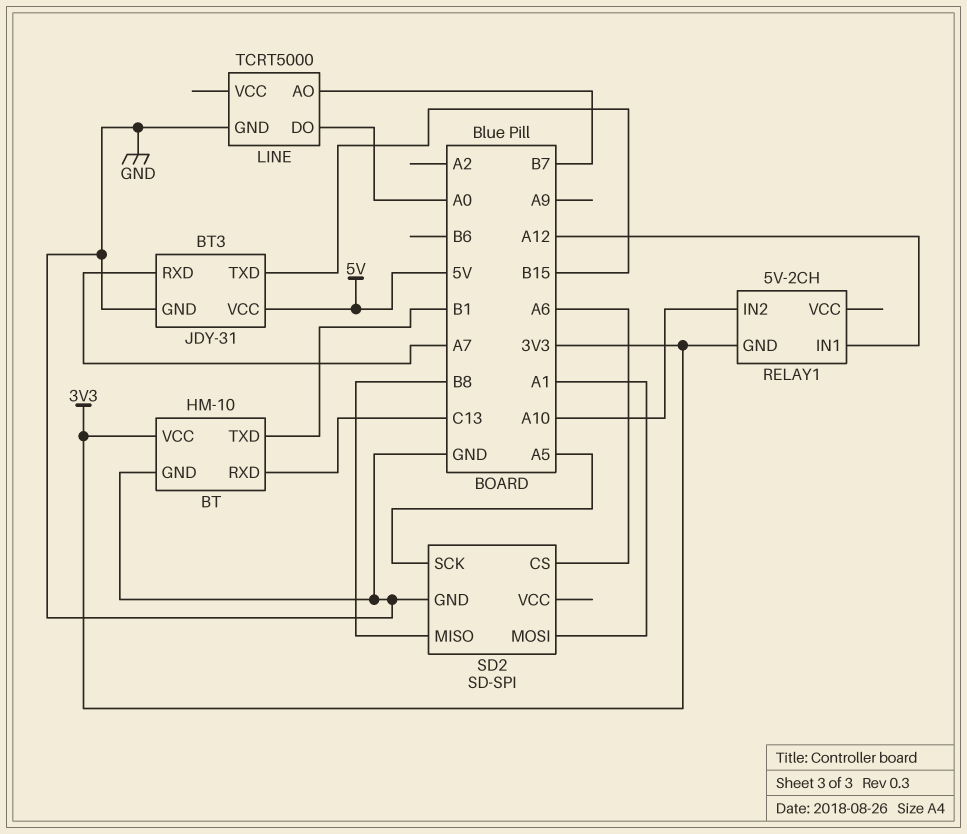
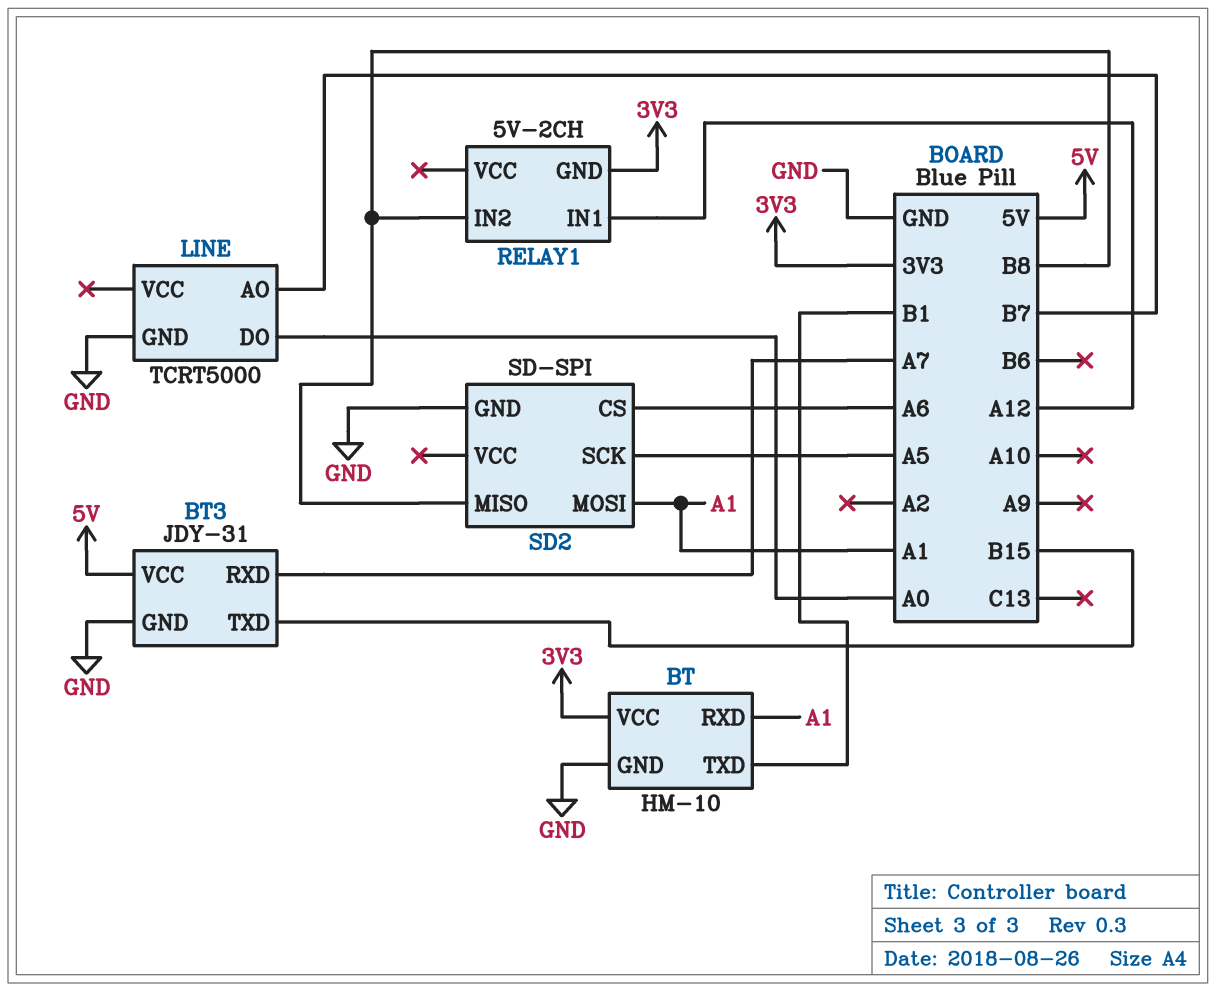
BT pin RXD: C13 -> A1
RELAY1 pin IN2: A10 -> B8

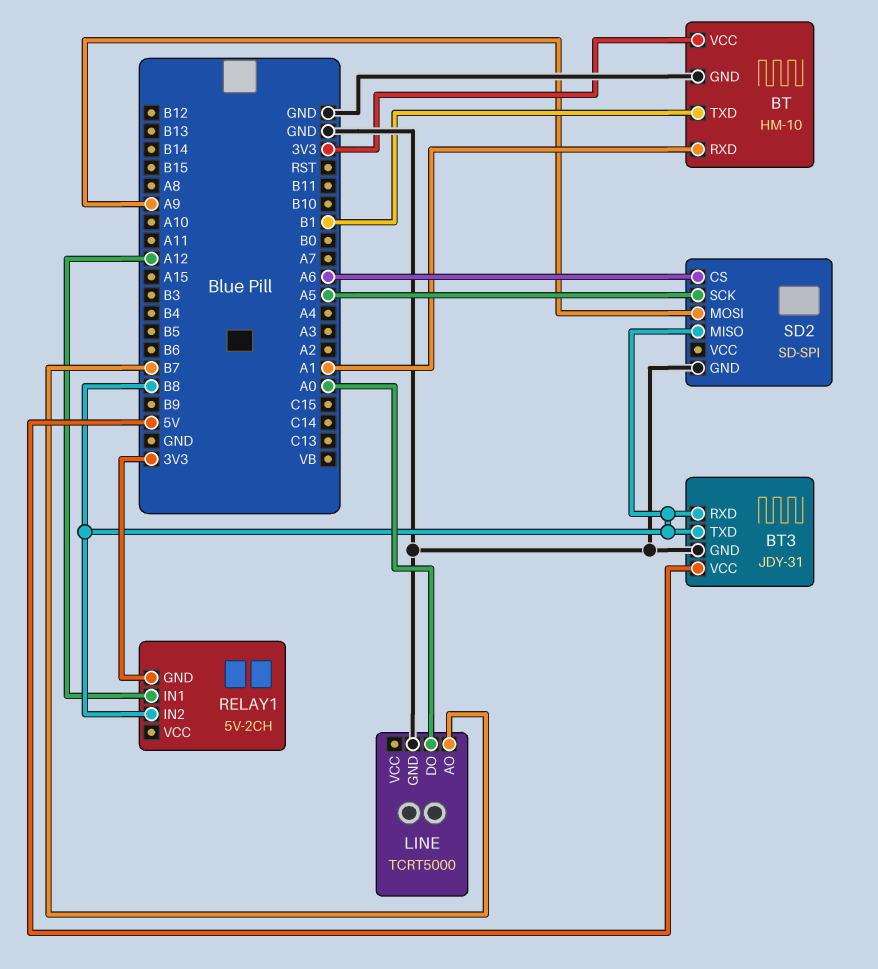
BT3 pin RXD: A7 -> B8
BT3 pin TXD: B15 -> B8
SD2 pin MOSI: A1 -> A9

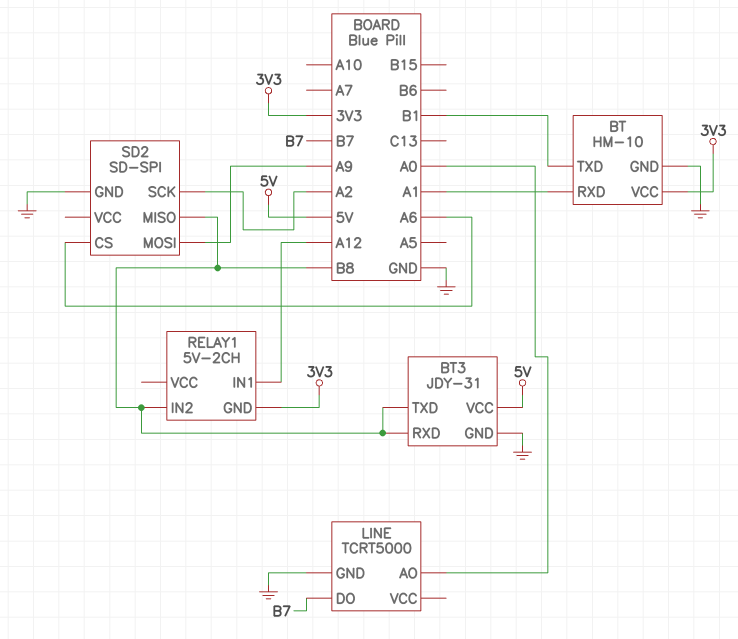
LINE pin AO: B7 -> A0
LINE pin DO: A0 -> B7
SD2 pin SCK: A5 -> A2

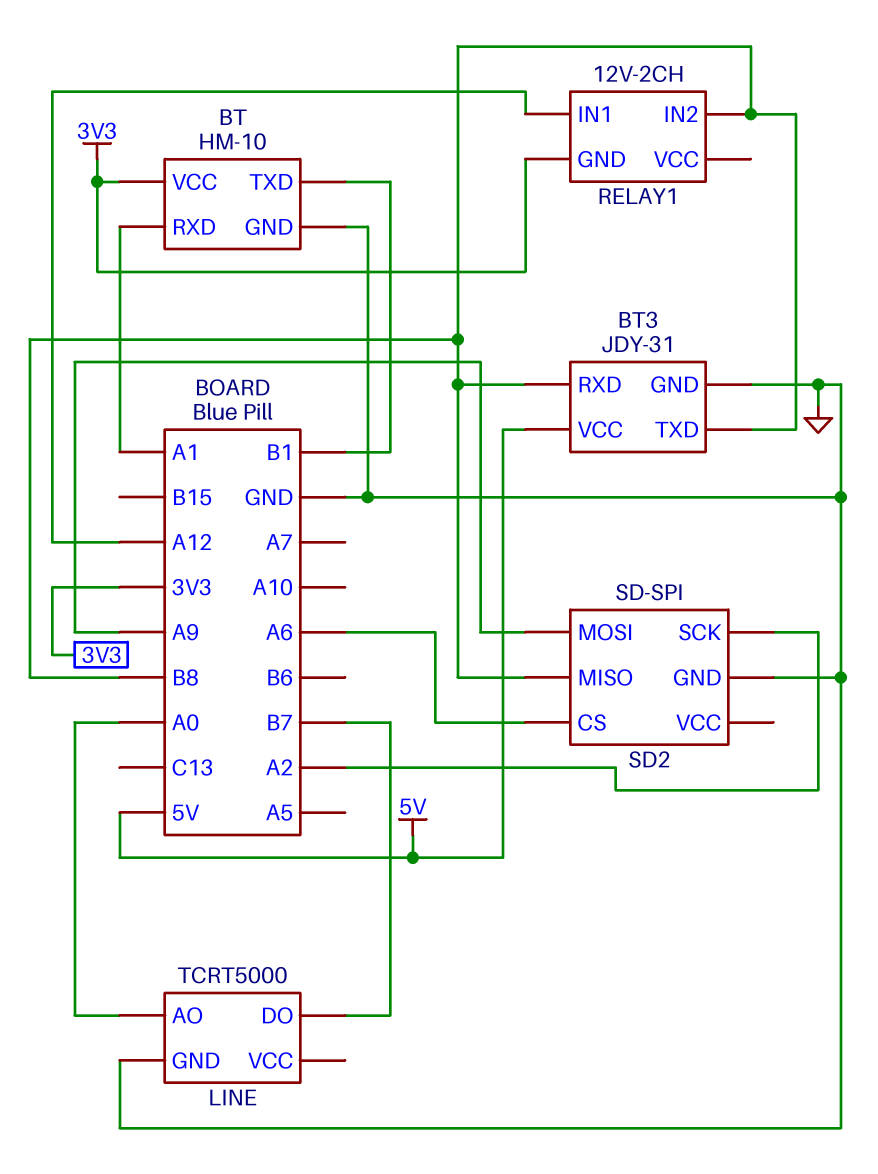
RELAY1: 5V-2CH -> 12V-2CH

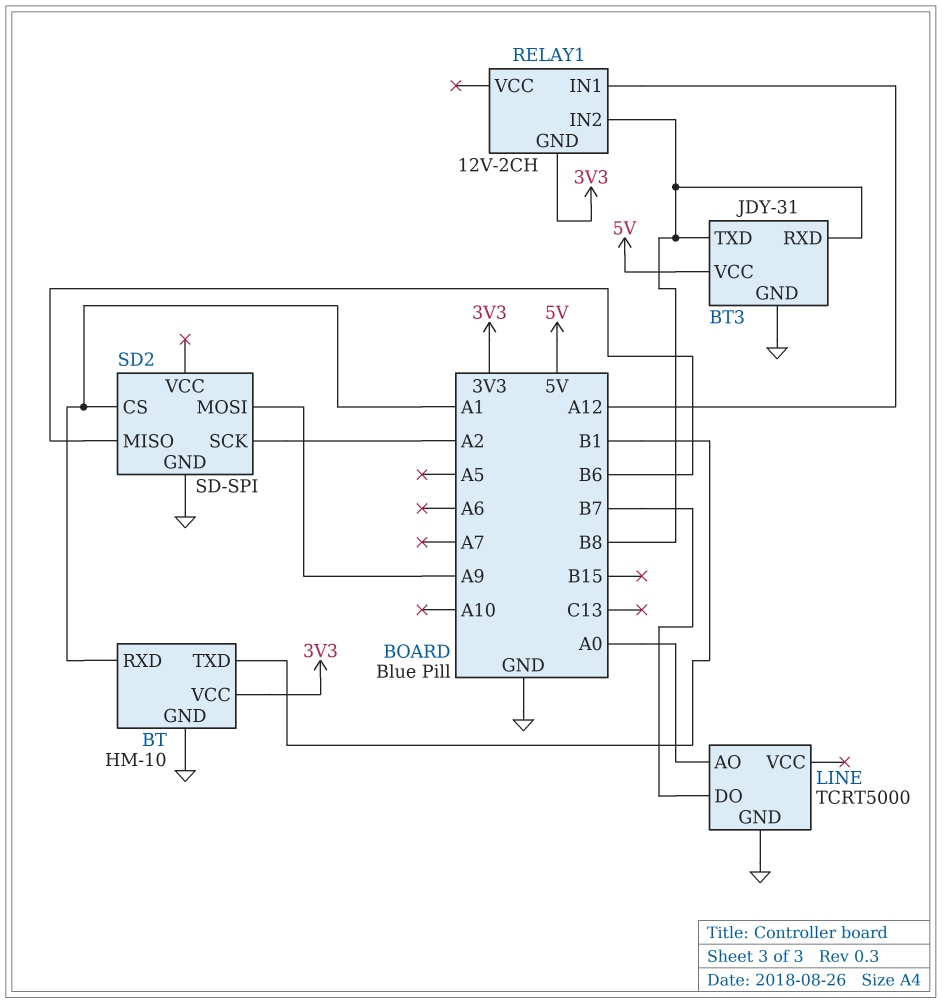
SD2 pin CS: A6 -> A1
SD2 pin MISO: B8 -> B6

